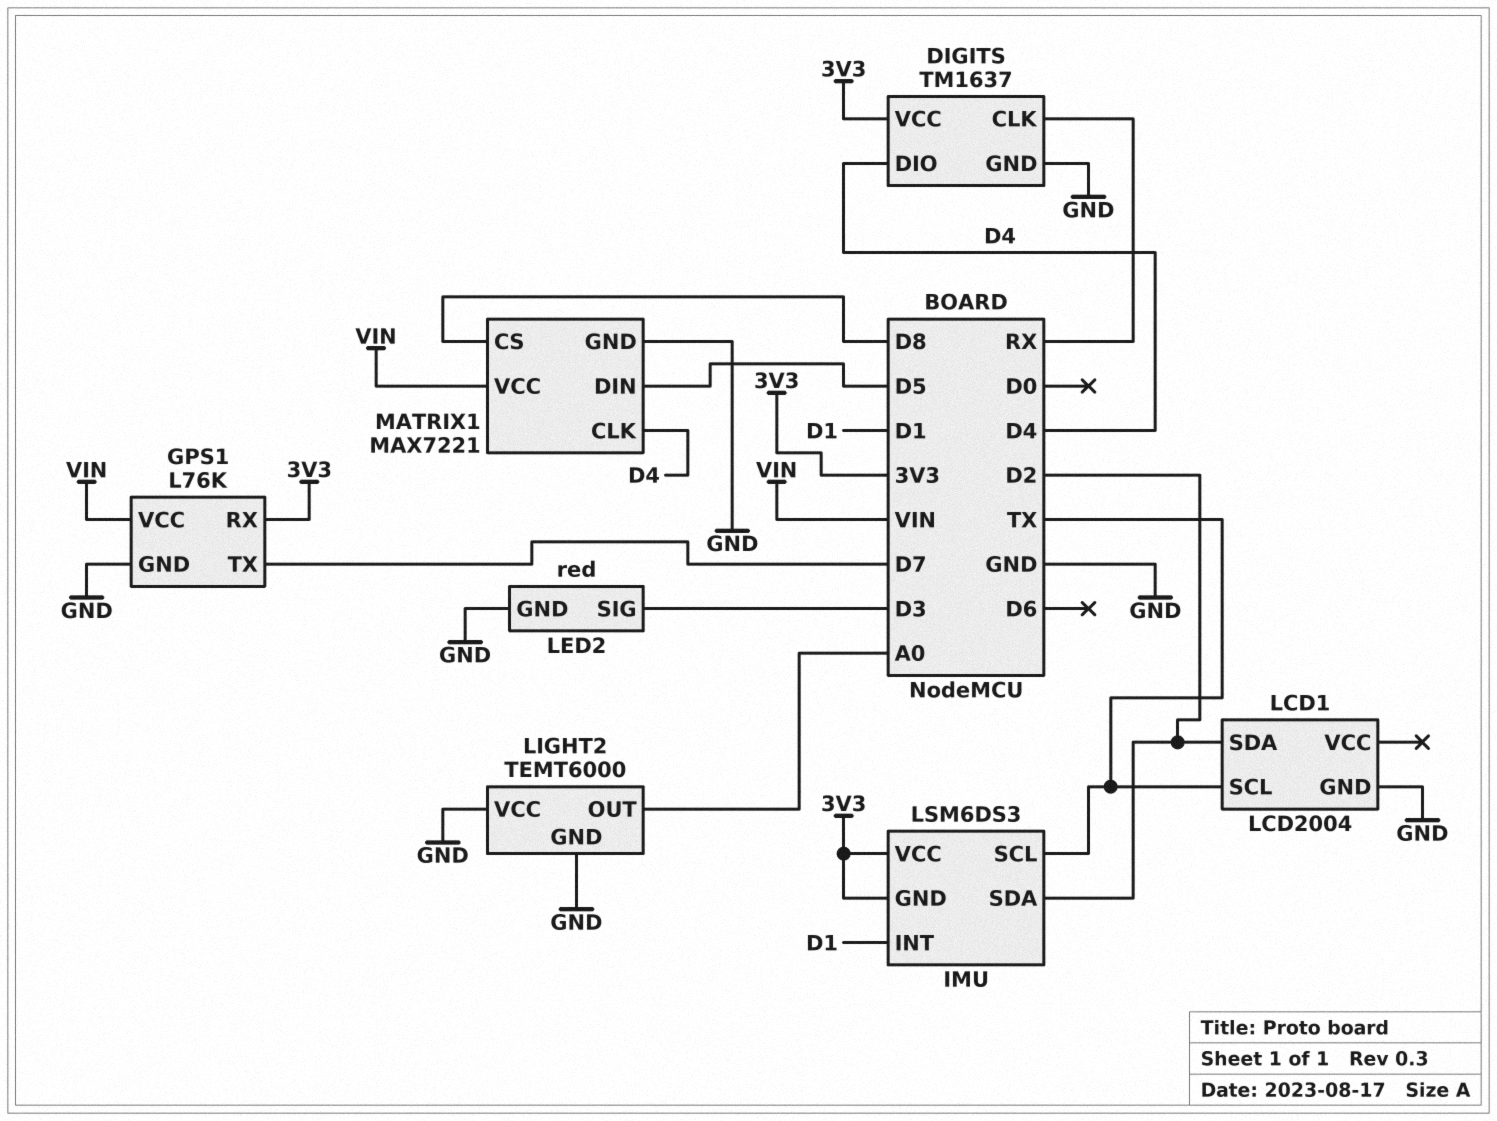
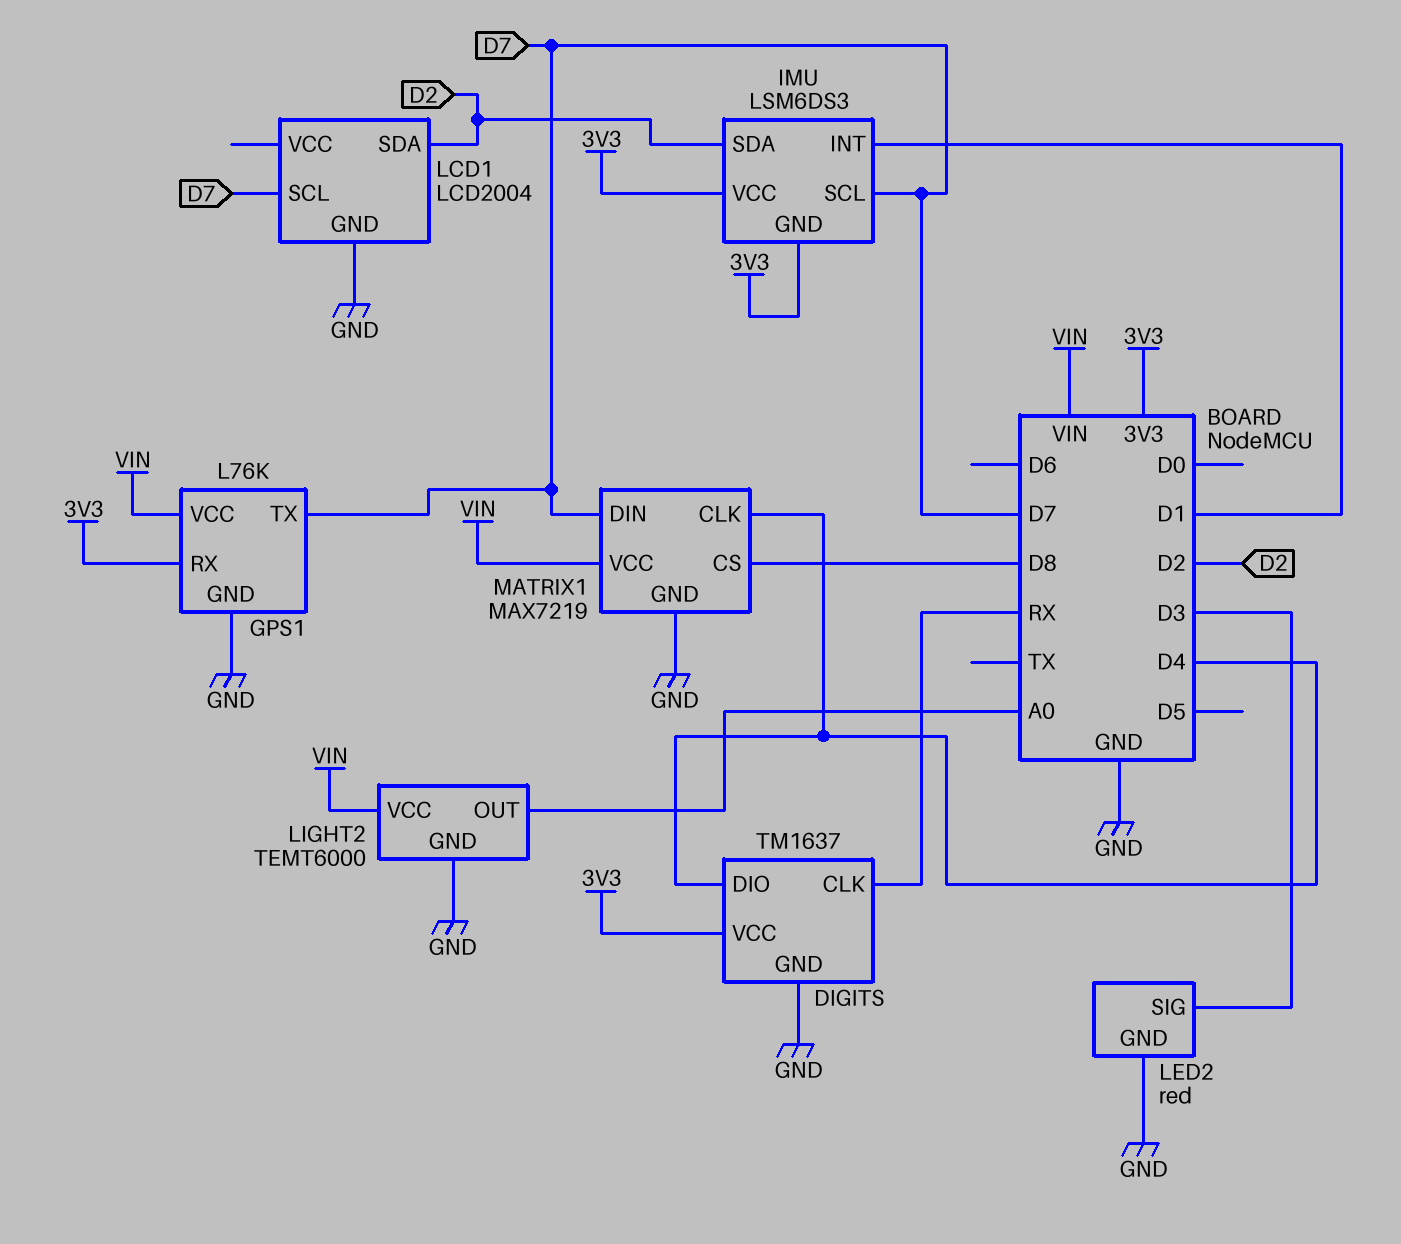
IMU pin SCL: TX -> D7
LCD1 pin SCL: TX -> D7
LIGHT2 pin VCC: GND -> VIN
MATRIX1: MAX7221 -> MAX7219
MATRIX1 pin DIN: D5 -> D7

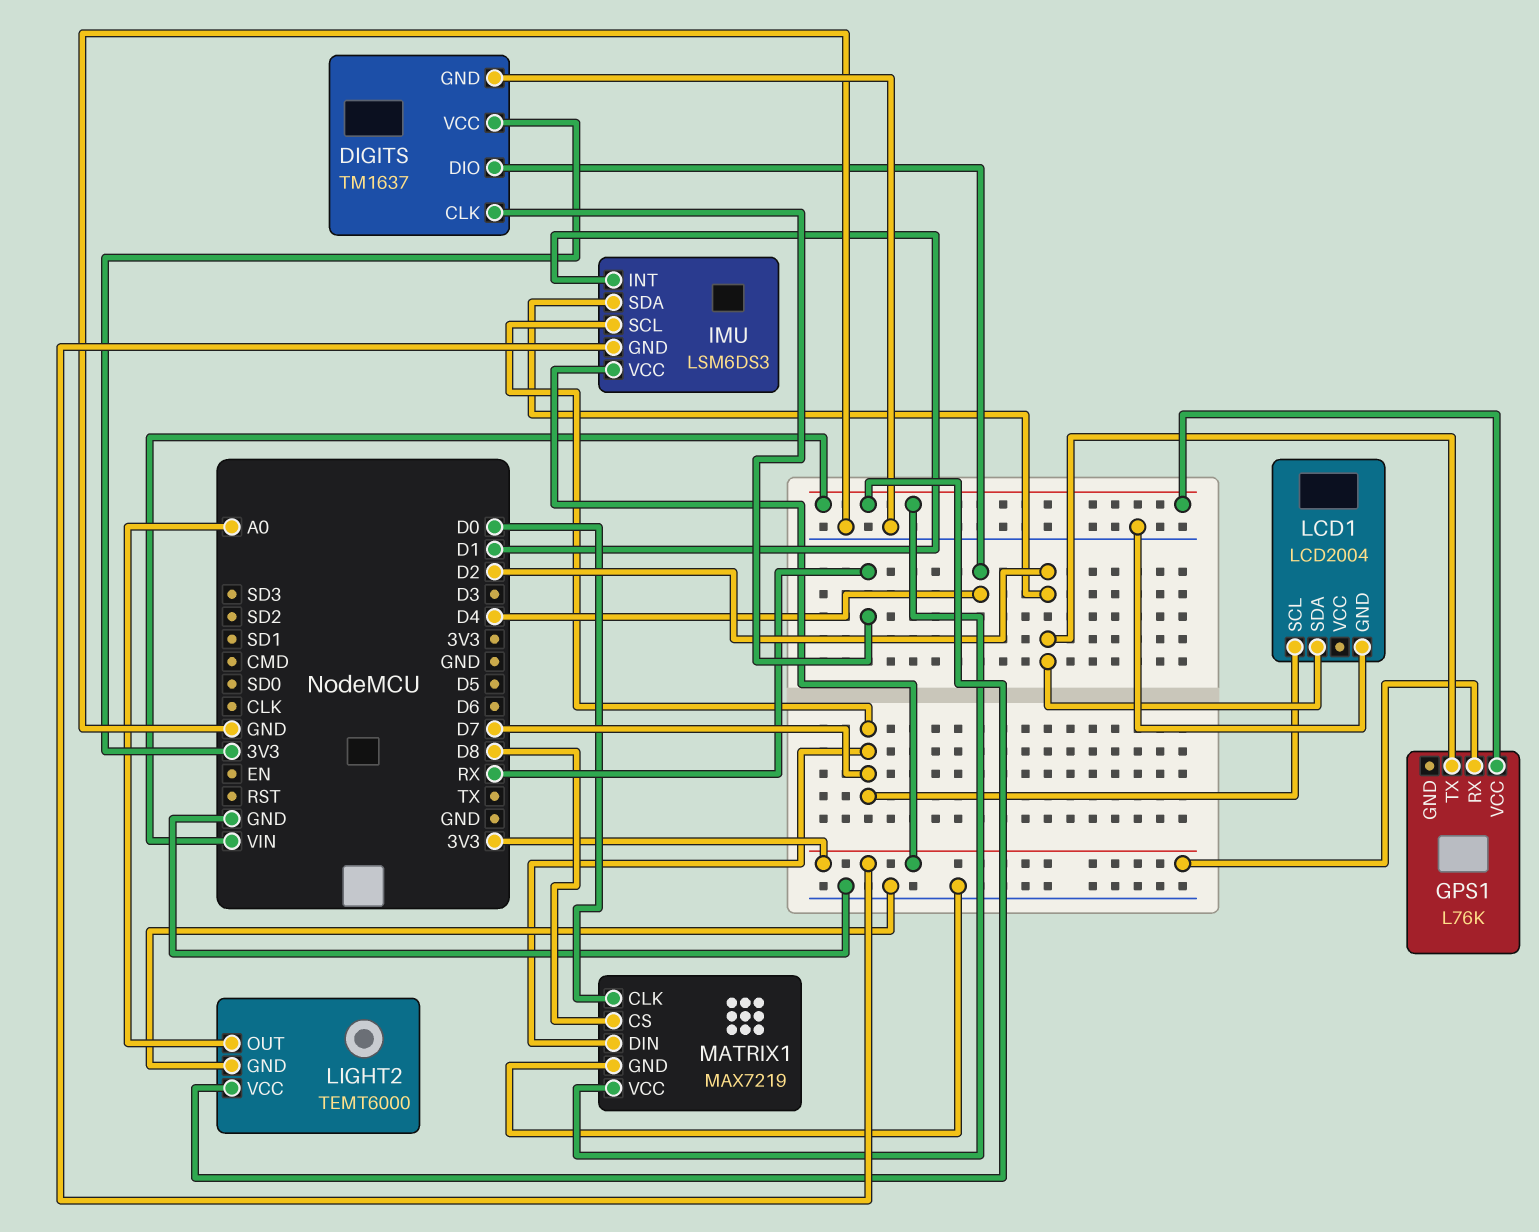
GPS1 pin GND: GND -> none
GPS1 pin TX: D7 -> D2
LED2: red -> none
LED2 pin GND: GND -> none
LED2 pin SIG: D3 -> none
MATRIX1 pin CLK: D4 -> D0

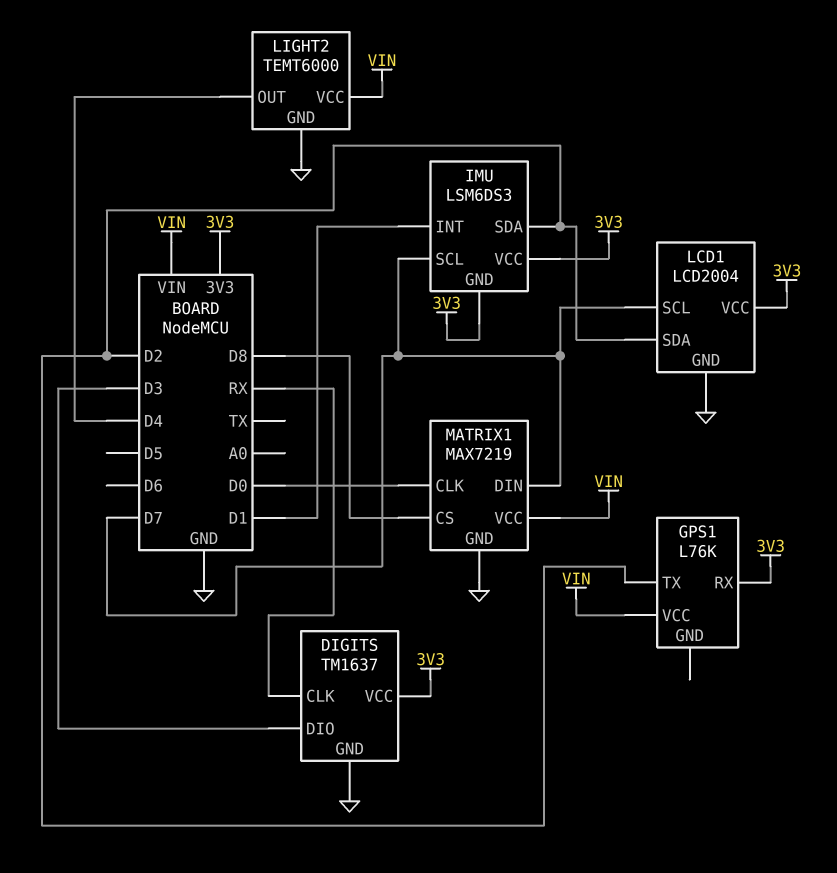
DIGITS pin DIO: D4 -> D3
LCD1 pin VCC: none -> 3V3
LIGHT2 pin OUT: A0 -> D4

